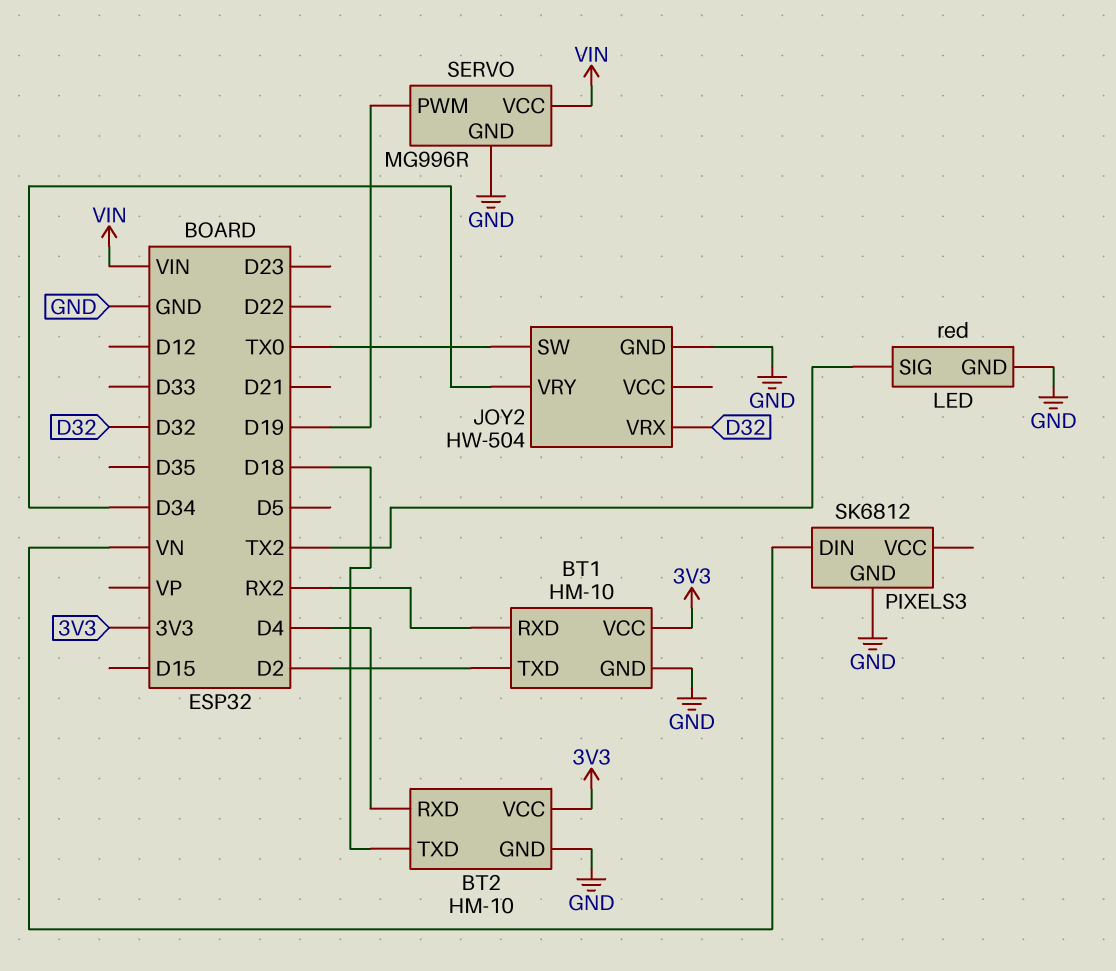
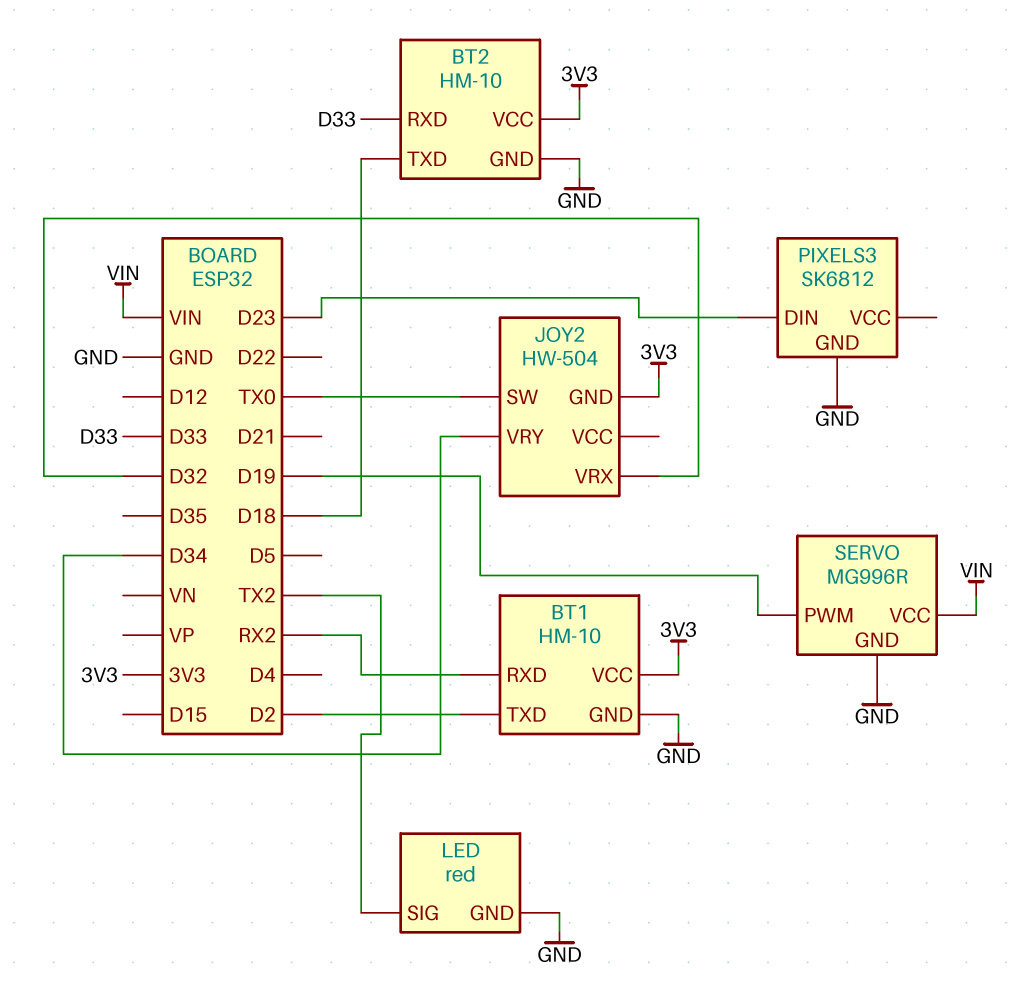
BT2 pin RXD: D4 -> D33
JOY2 pin GND: GND -> 3V3
PIXELS3 pin DIN: VN -> D23

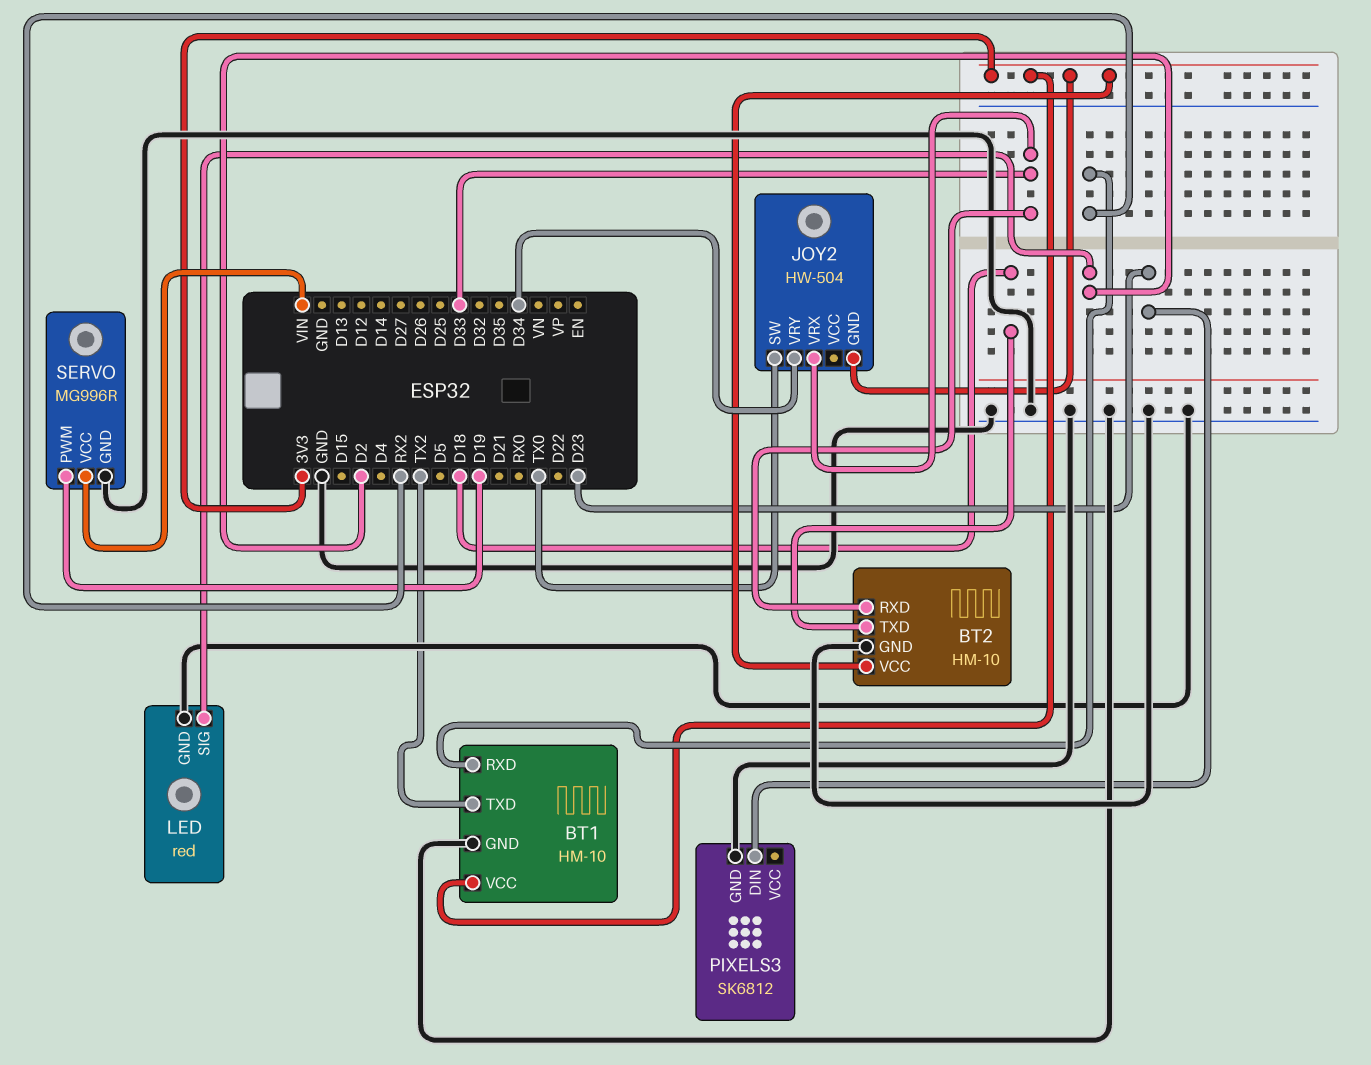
BT1 pin TXD: D2 -> TX2
JOY2 pin VRX: D32 -> D33
LED pin SIG: TX2 -> D2

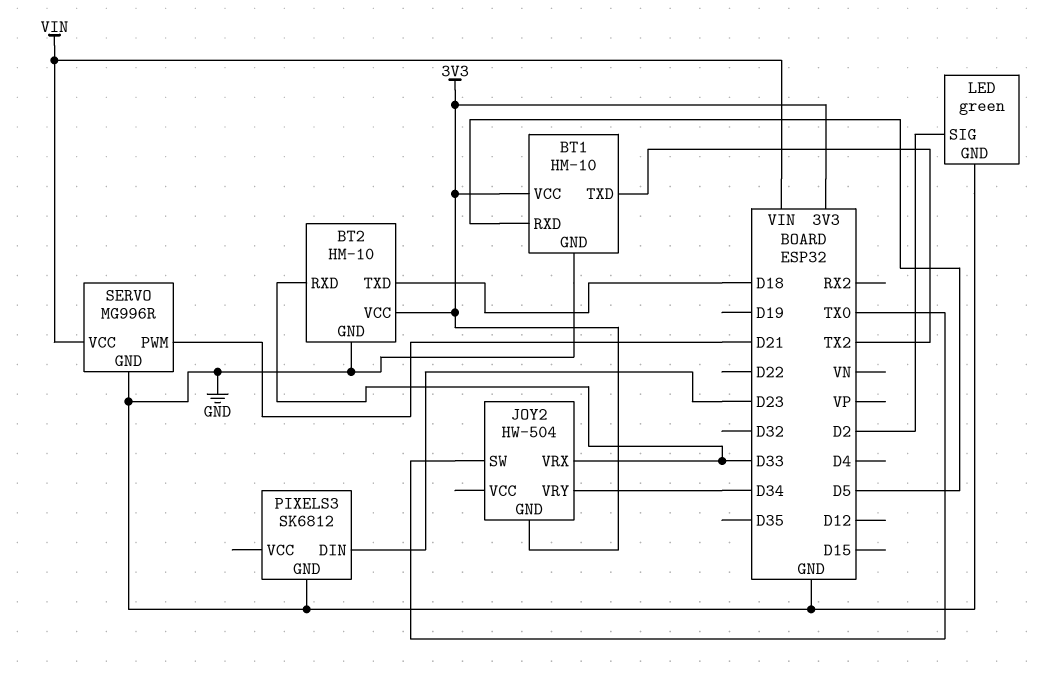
BT1 pin RXD: RX2 -> D5
LED: red -> green
SERVO pin PWM: D19 -> D21

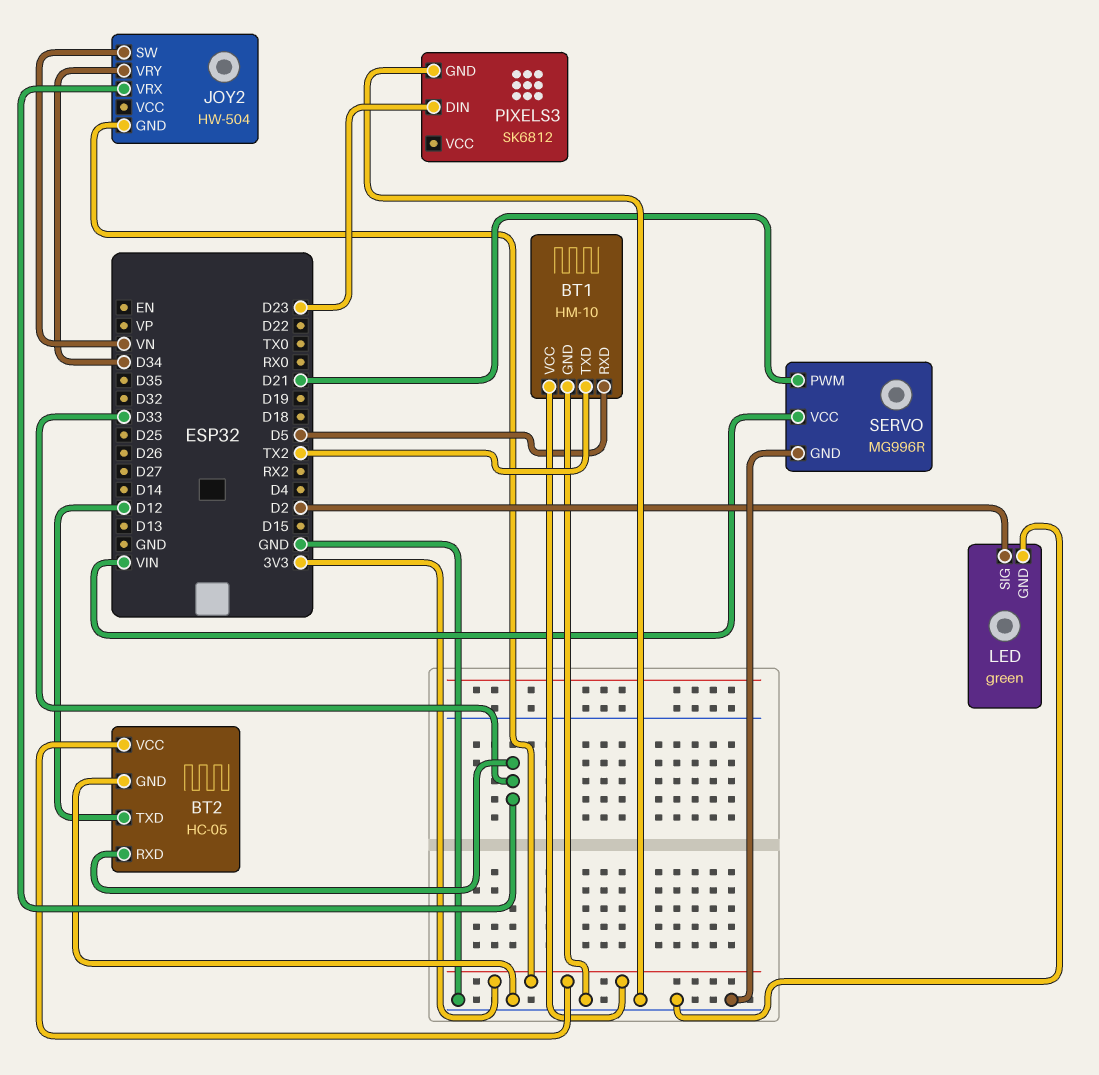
BT2: HM-10 -> HC-05
BT2 pin TXD: D18 -> D12
JOY2 pin SW: TX0 -> VN

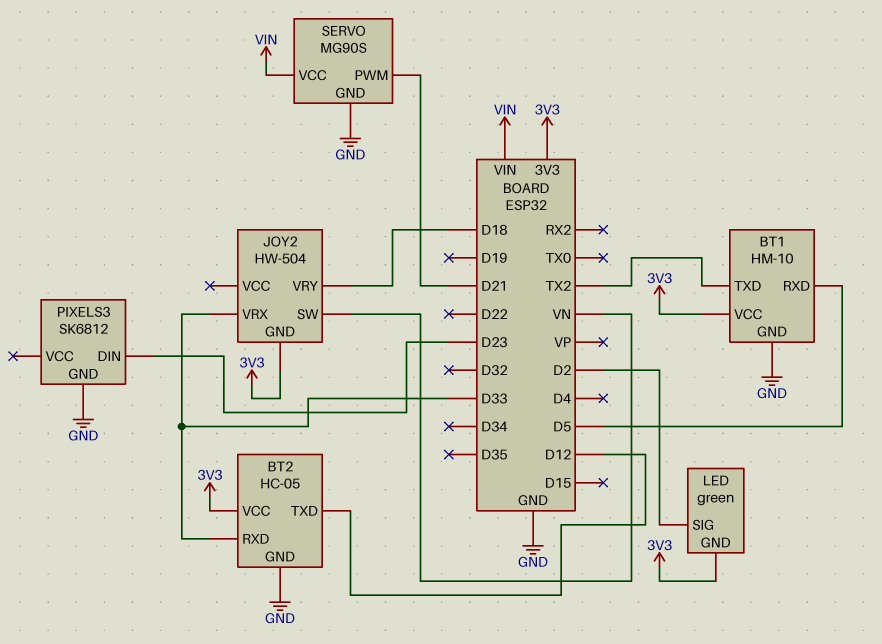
JOY2 pin VRY: D34 -> D18
LED pin GND: GND -> 3V3
SERVO: MG996R -> MG90S

